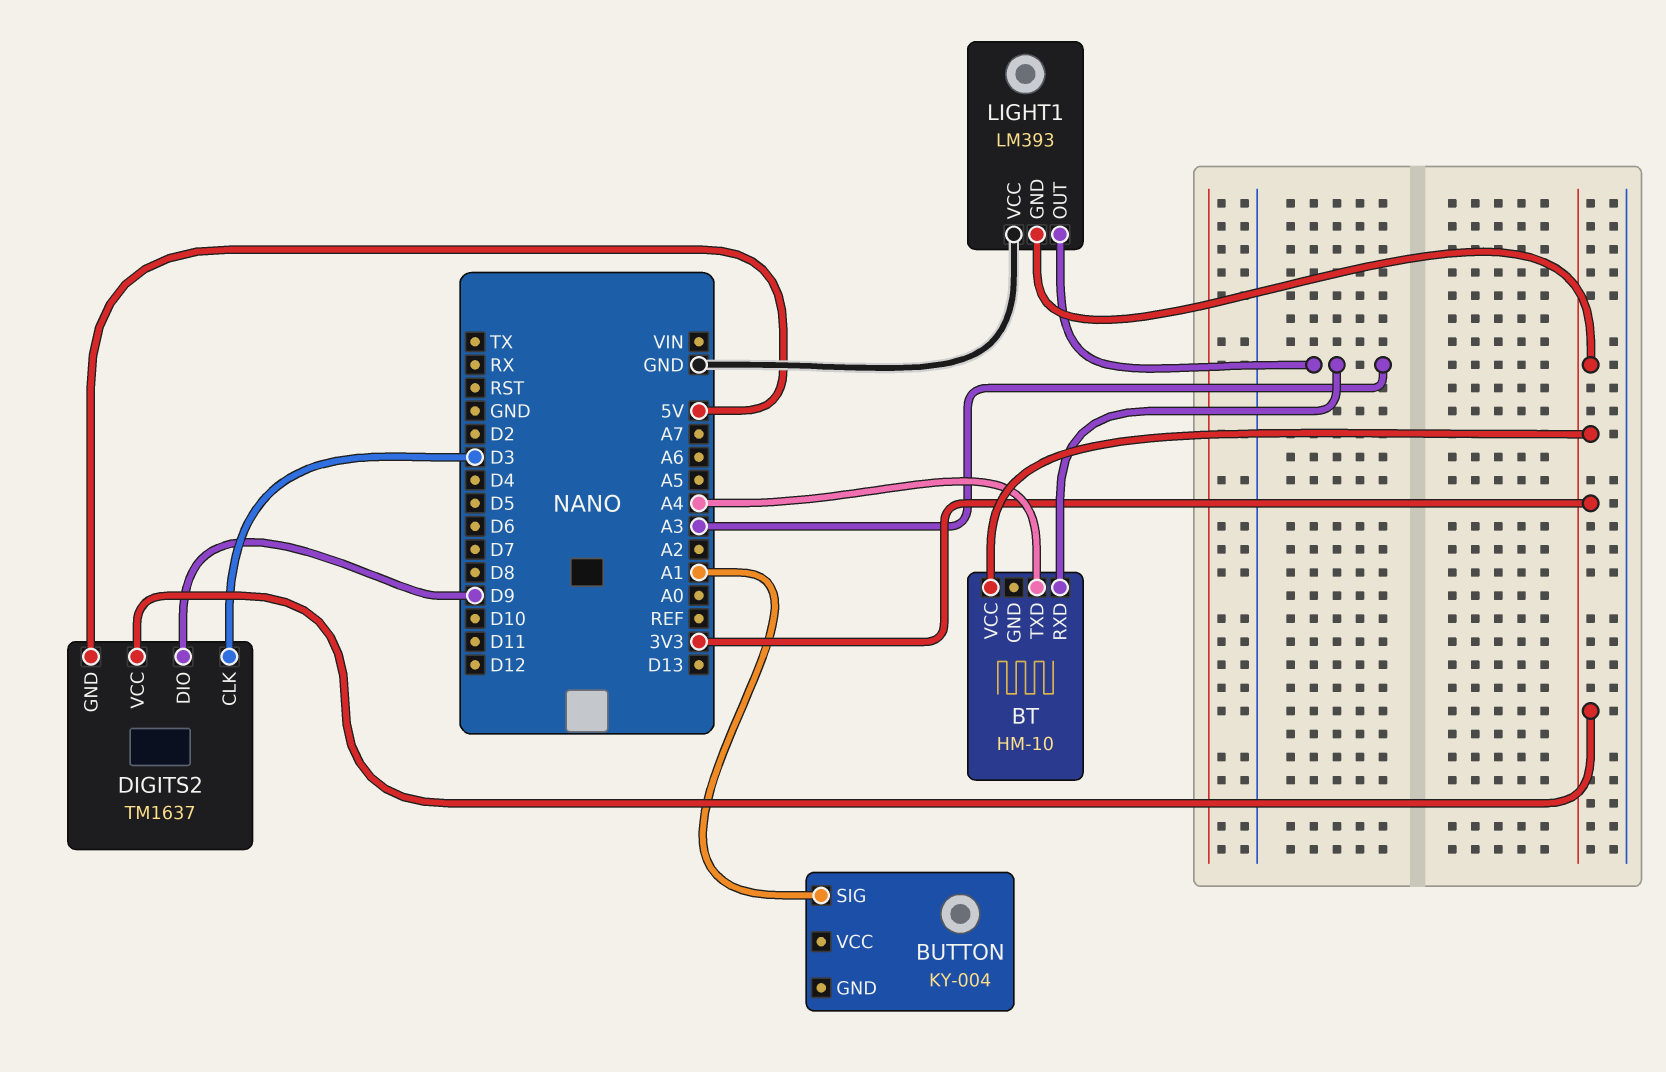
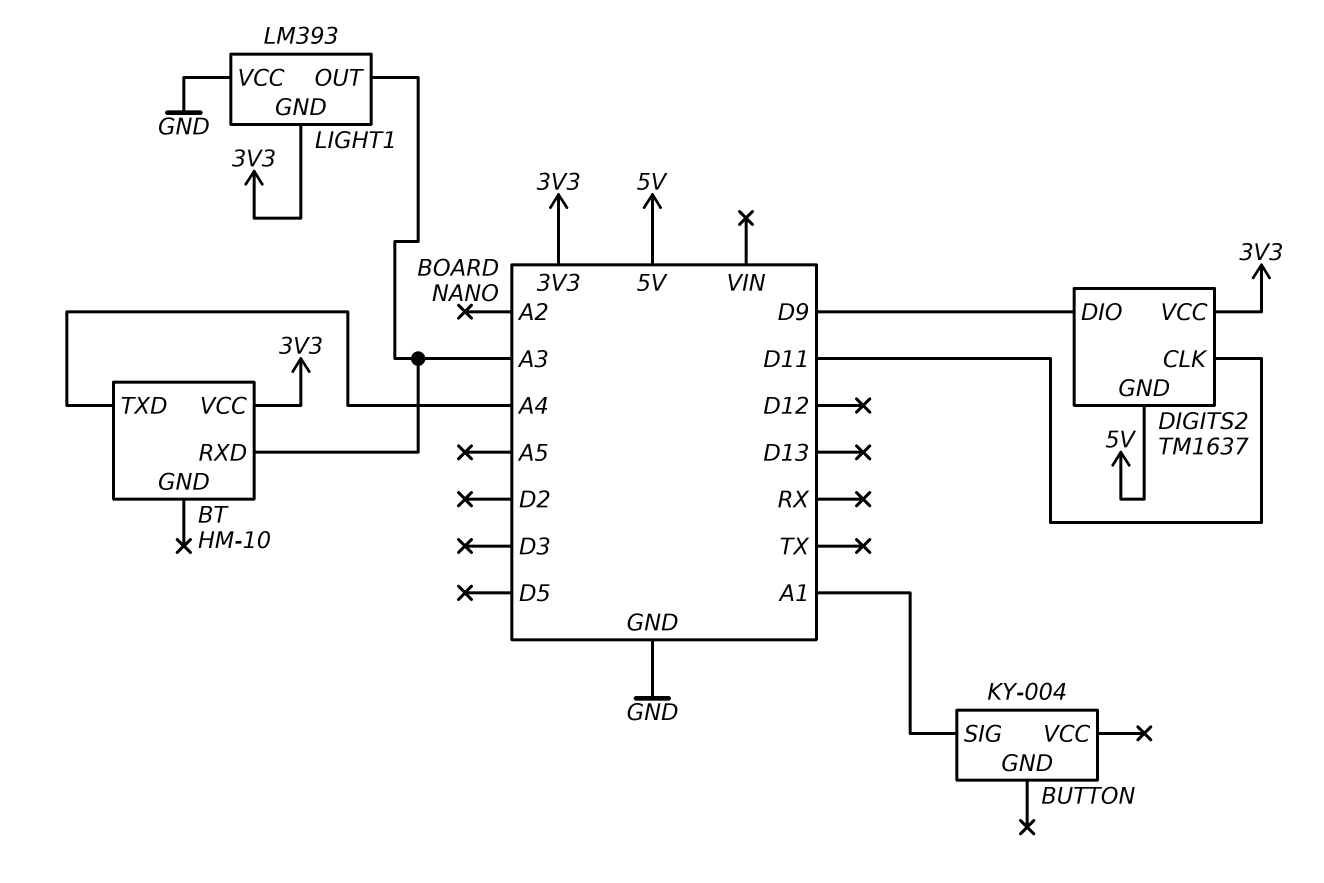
DIGITS2 pin CLK: D3 -> D11

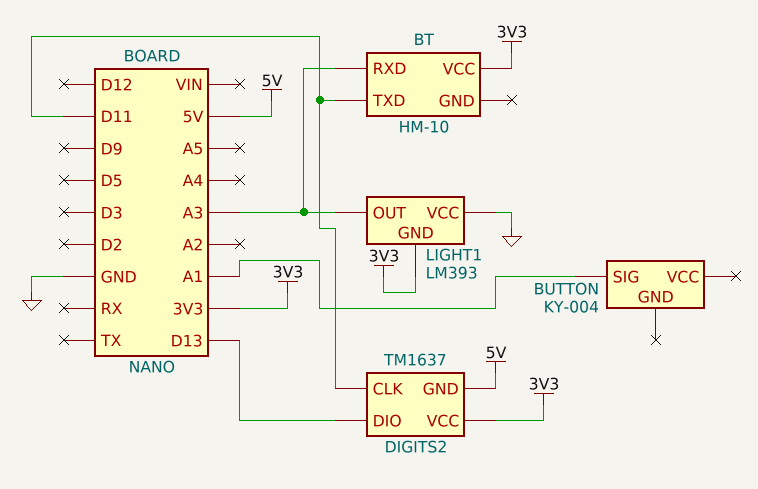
BT pin TXD: A4 -> D11
DIGITS2 pin DIO: D9 -> D13

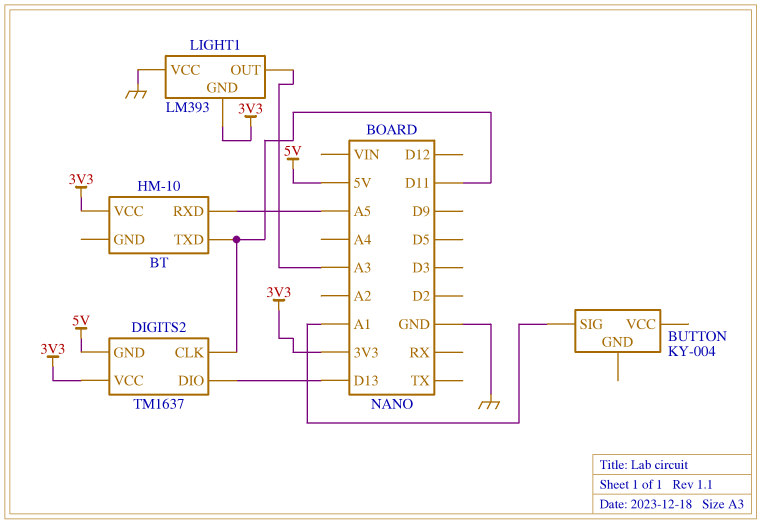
BT pin RXD: A3 -> A5

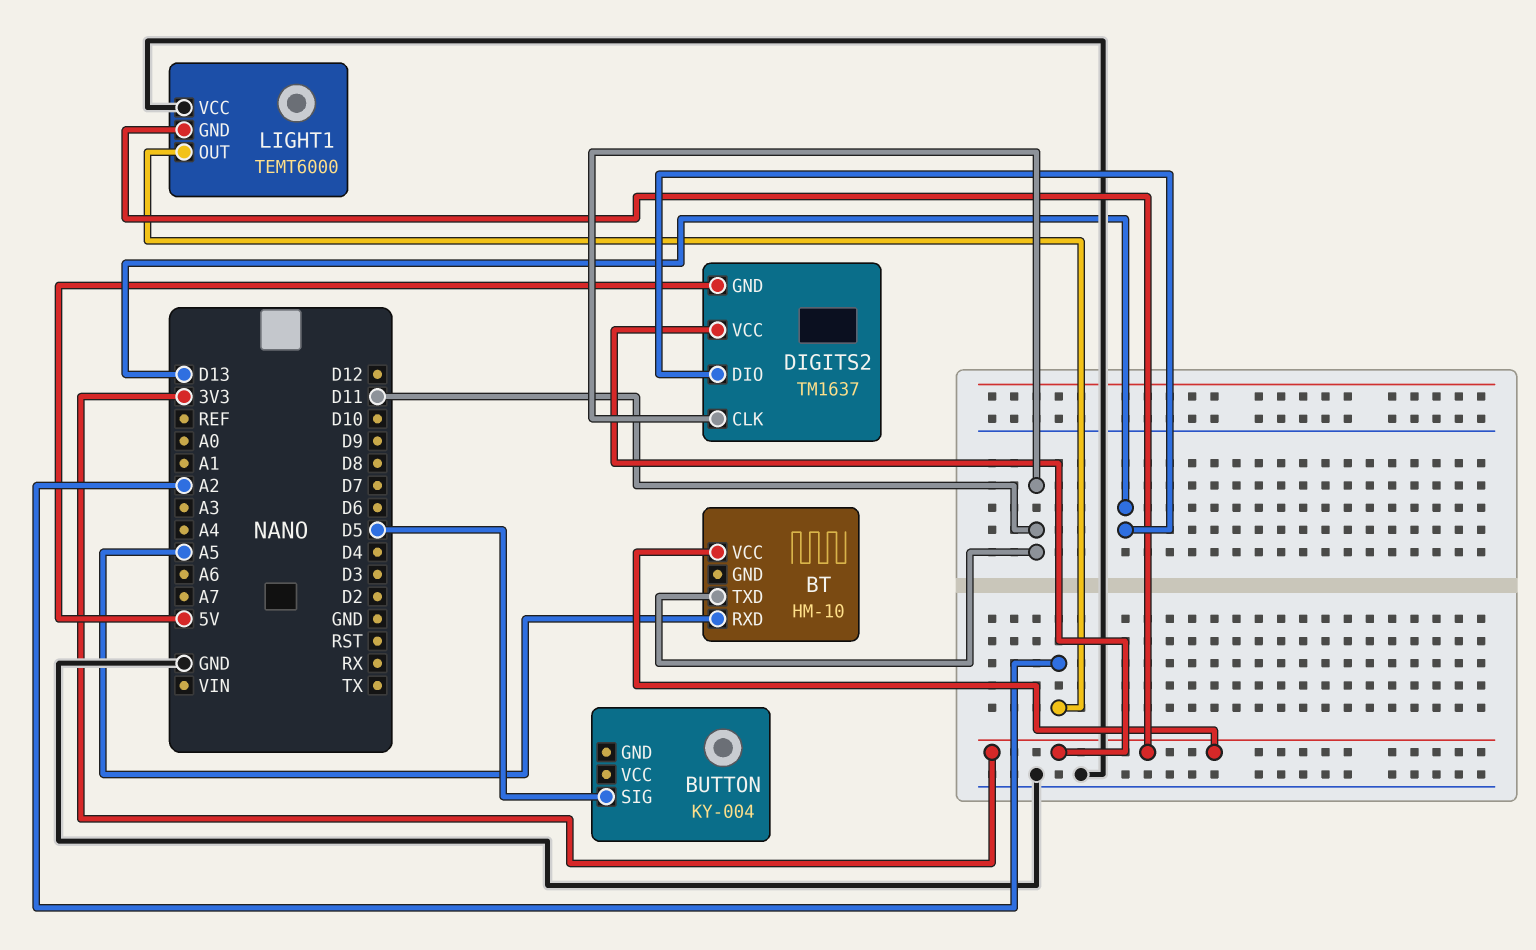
BUTTON pin SIG: A1 -> D5
LIGHT1: LM393 -> TEMT6000
LIGHT1 pin OUT: A3 -> A2

